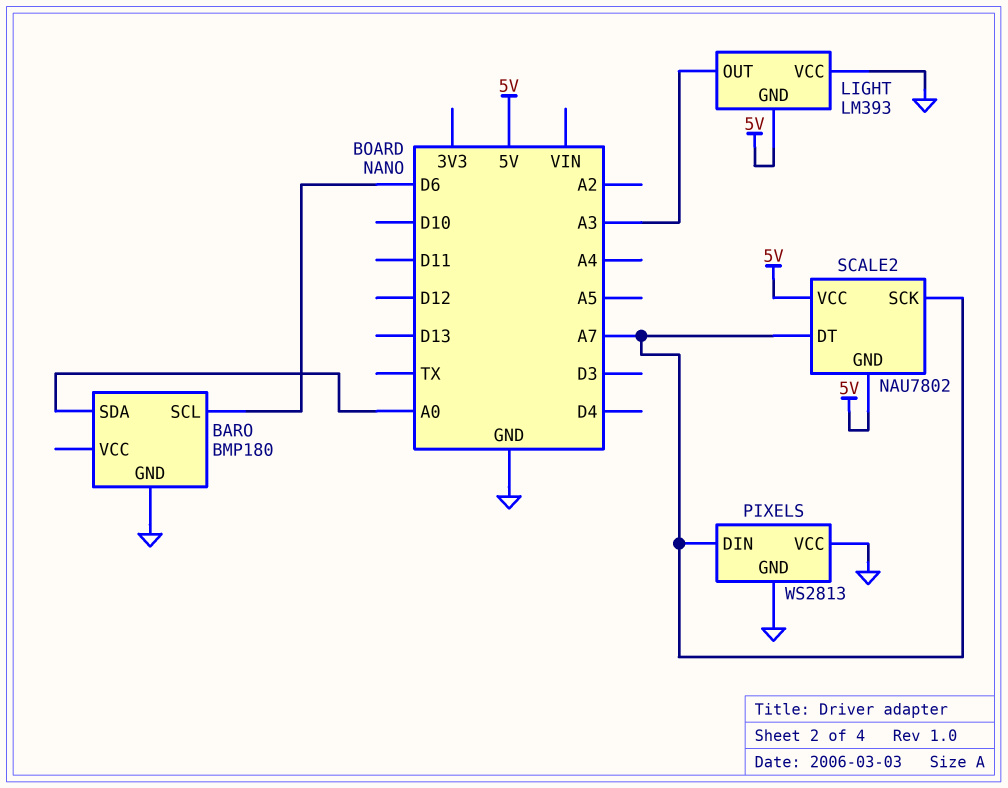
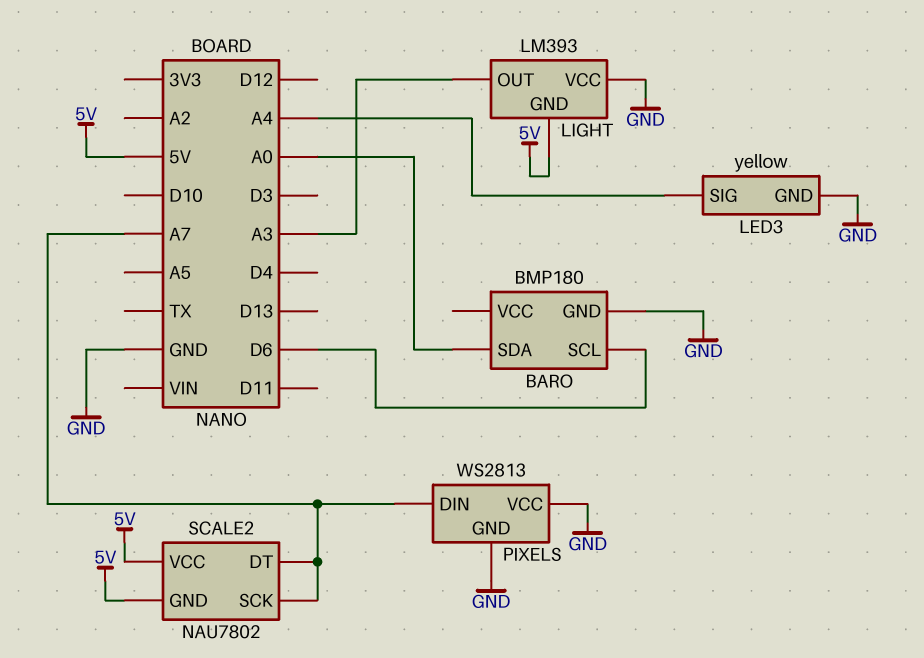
LED3: none -> yellow
LED3 pin GND: none -> GND
LED3 pin SIG: none -> A4

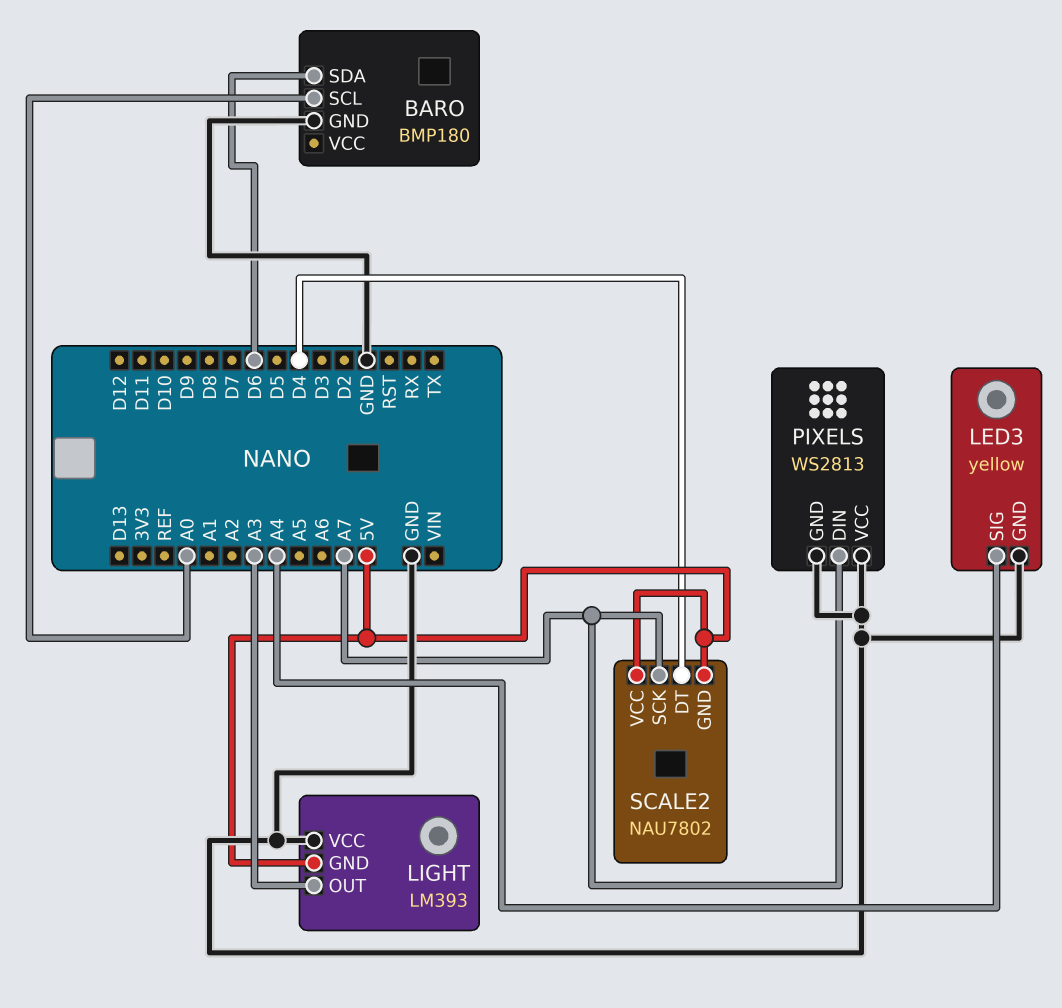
BARO pin SCL: D6 -> A0
BARO pin SDA: A0 -> D6
SCALE2 pin DT: A7 -> D4

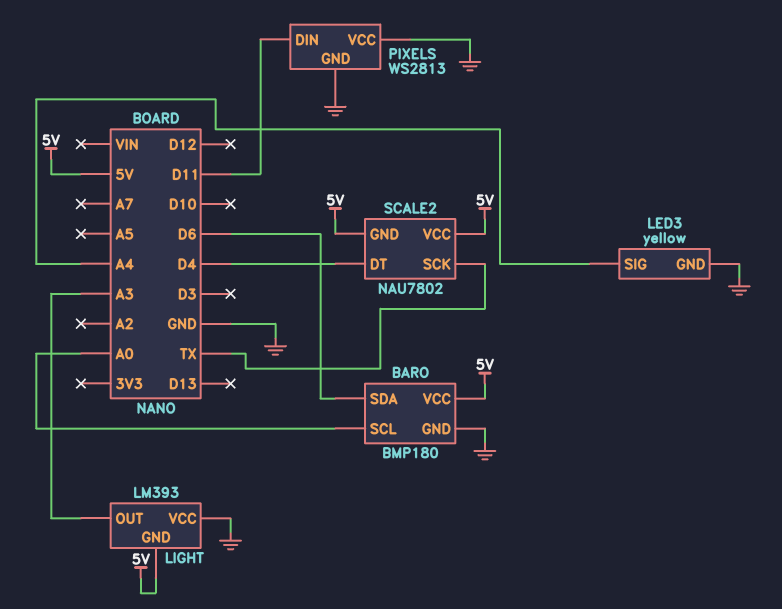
BARO pin VCC: none -> 5V
PIXELS pin DIN: A7 -> D11
SCALE2 pin SCK: A7 -> TX

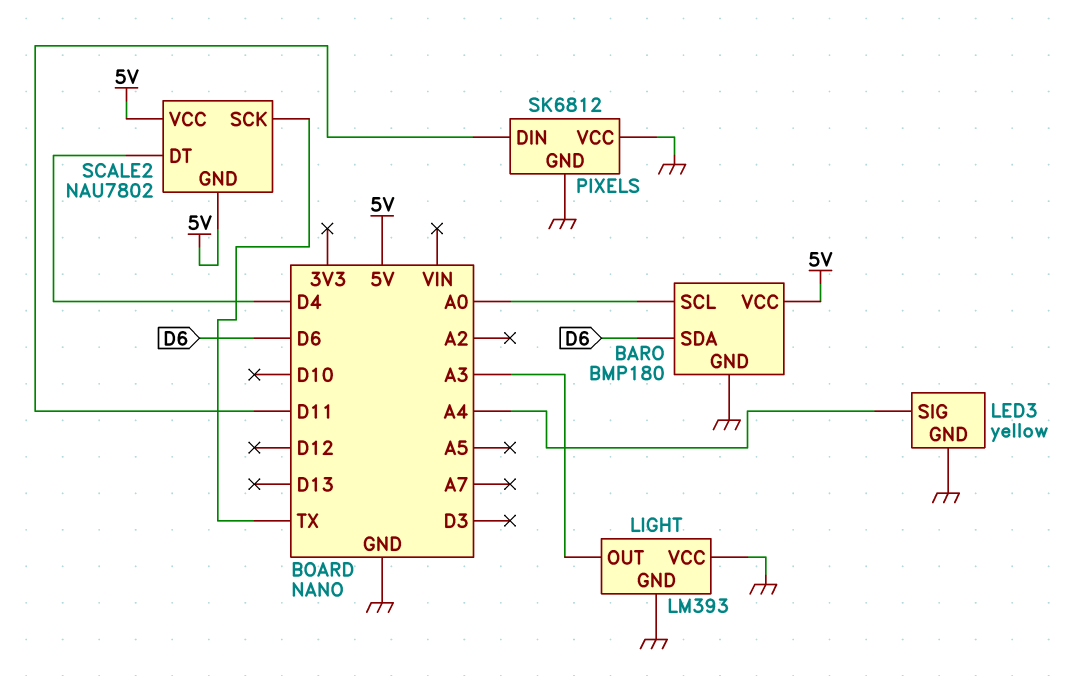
LIGHT pin GND: 5V -> GND
PIXELS: WS2813 -> SK6812

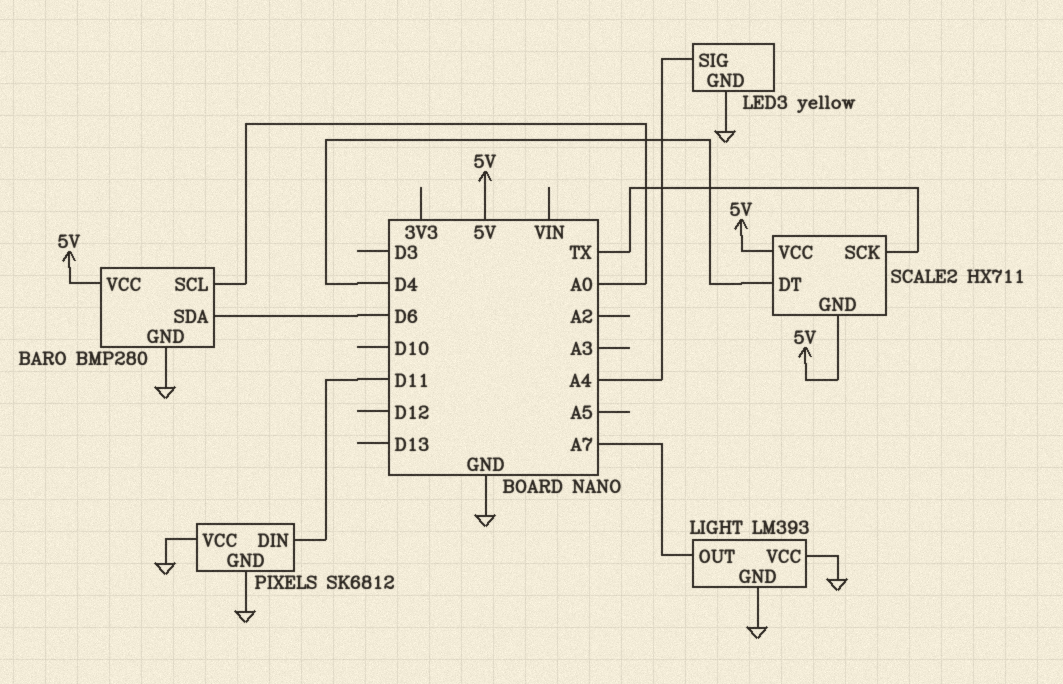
BARO: BMP180 -> BMP280
LIGHT pin OUT: A3 -> A7
SCALE2: NAU7802 -> HX711

